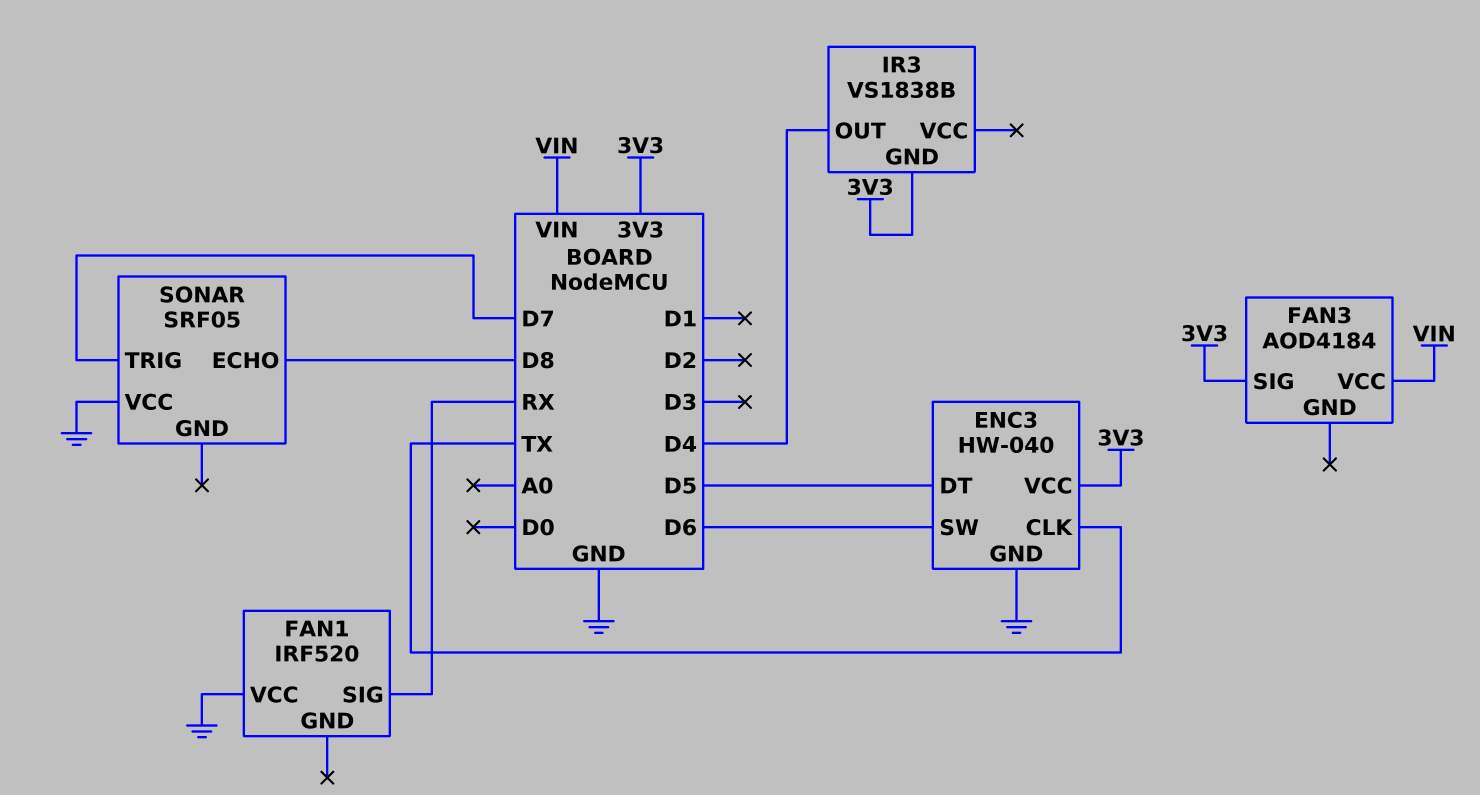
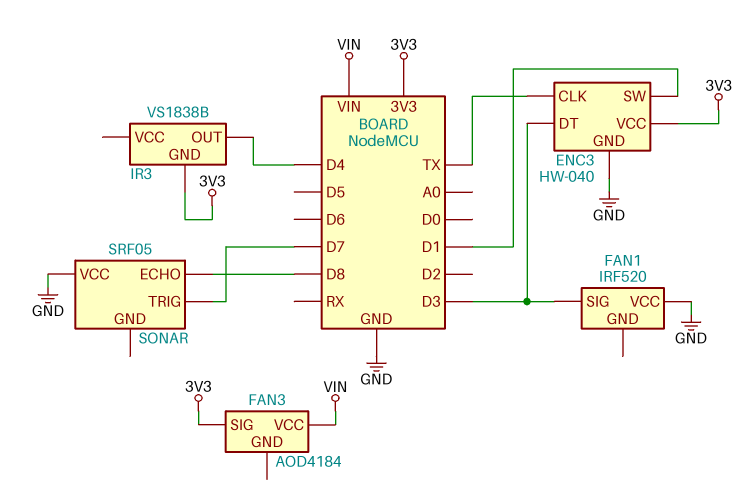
ENC3 pin DT: D5 -> D3
ENC3 pin SW: D6 -> D1
FAN1 pin SIG: RX -> D3

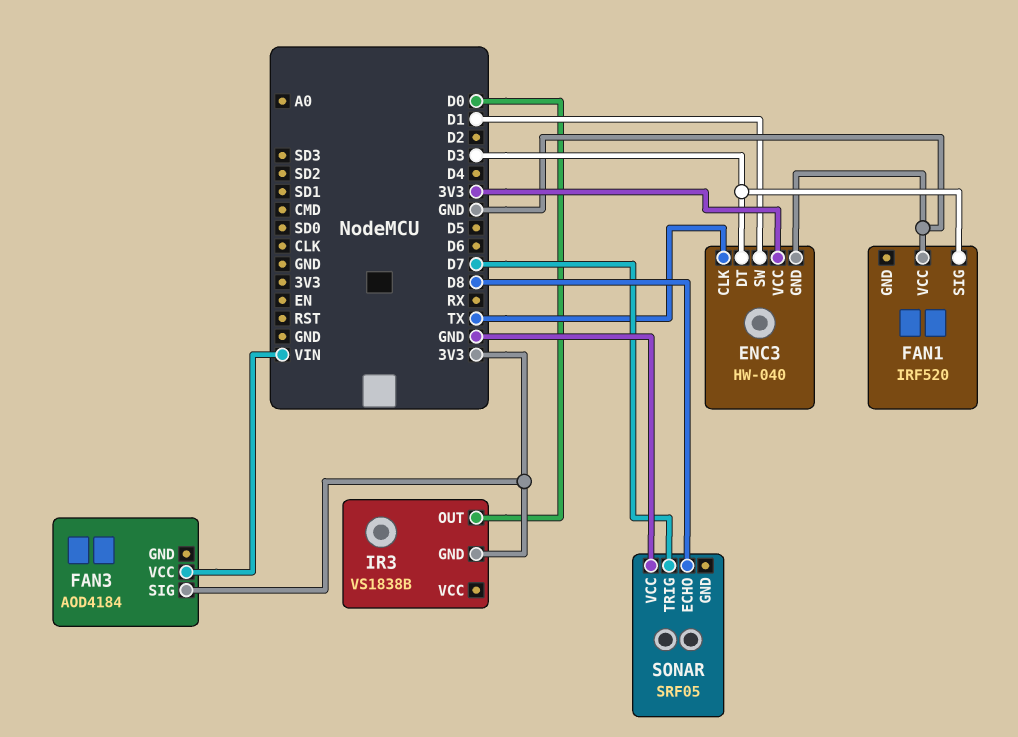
IR3 pin OUT: D4 -> D0

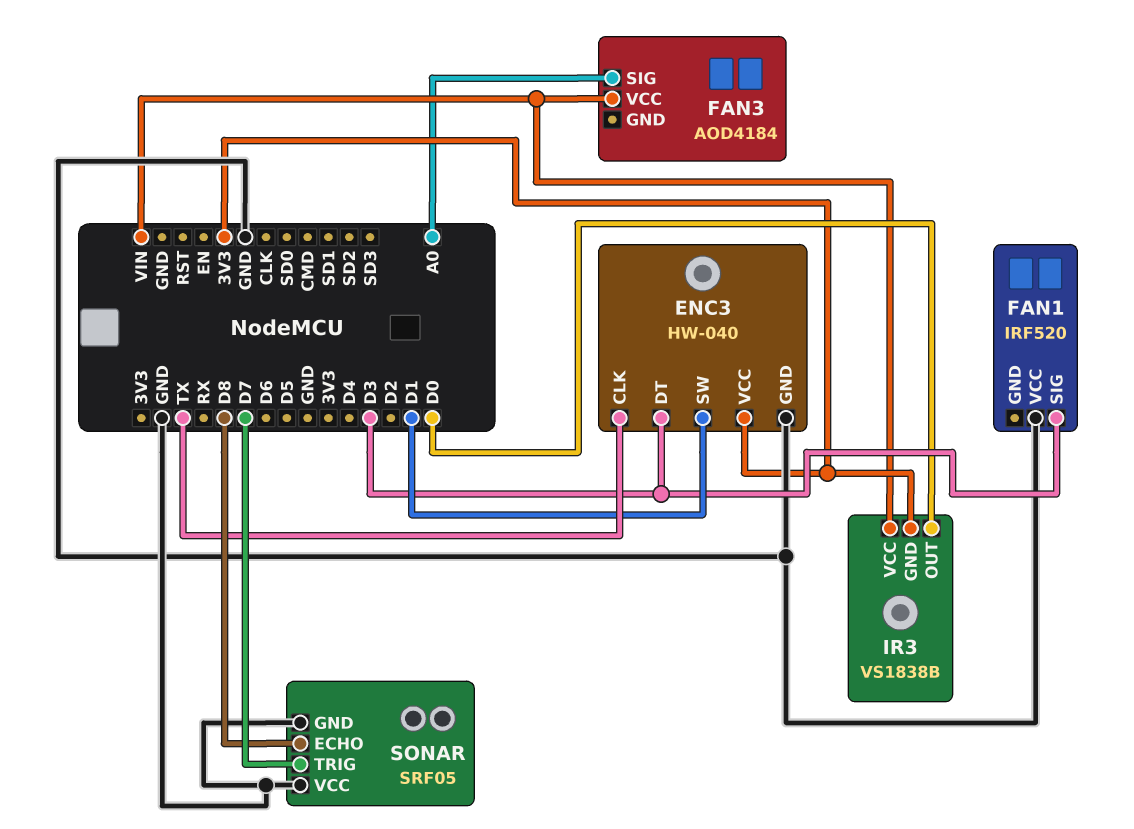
FAN3 pin SIG: 3V3 -> A0
IR3 pin VCC: none -> VIN
SONAR pin GND: none -> GND

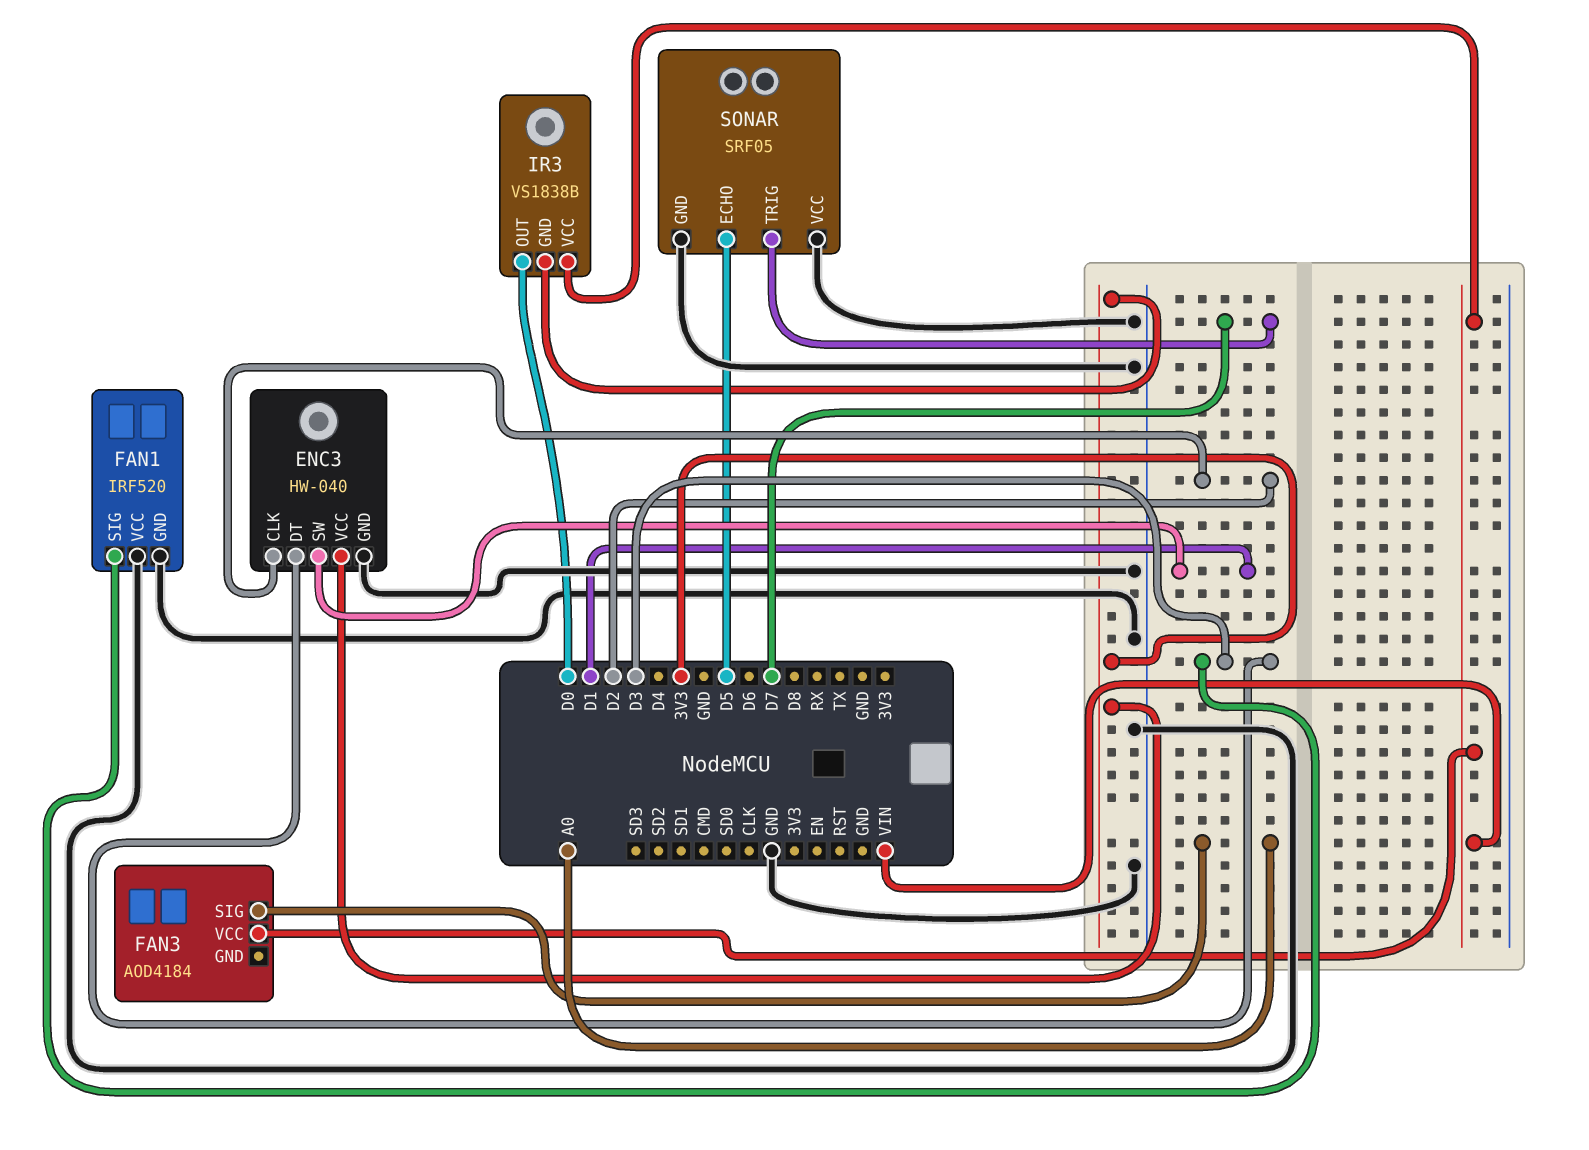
ENC3 pin CLK: TX -> D2
FAN1 pin GND: none -> GND
SONAR pin ECHO: D8 -> D5

